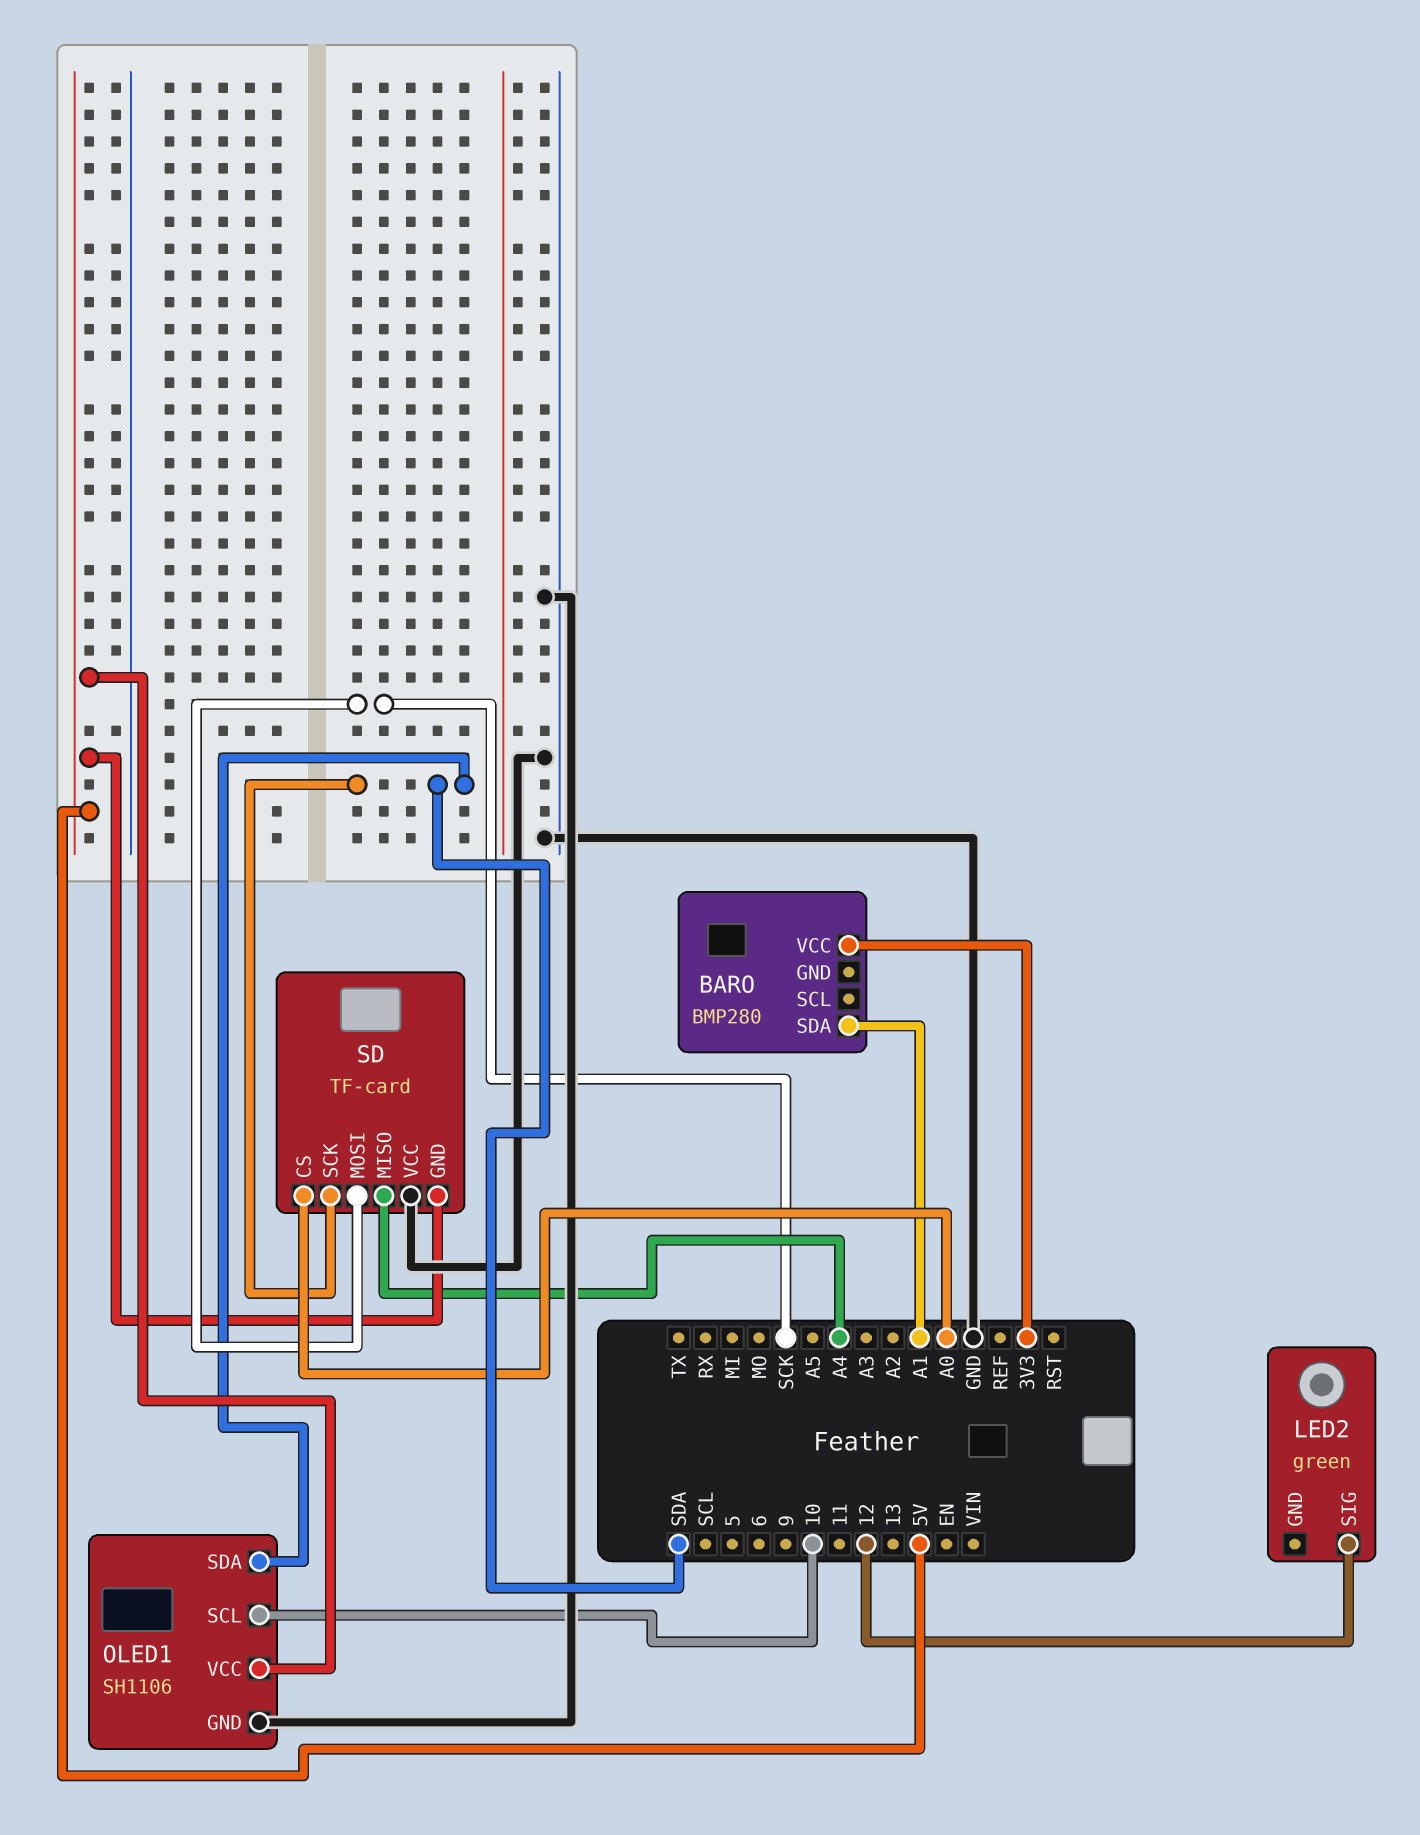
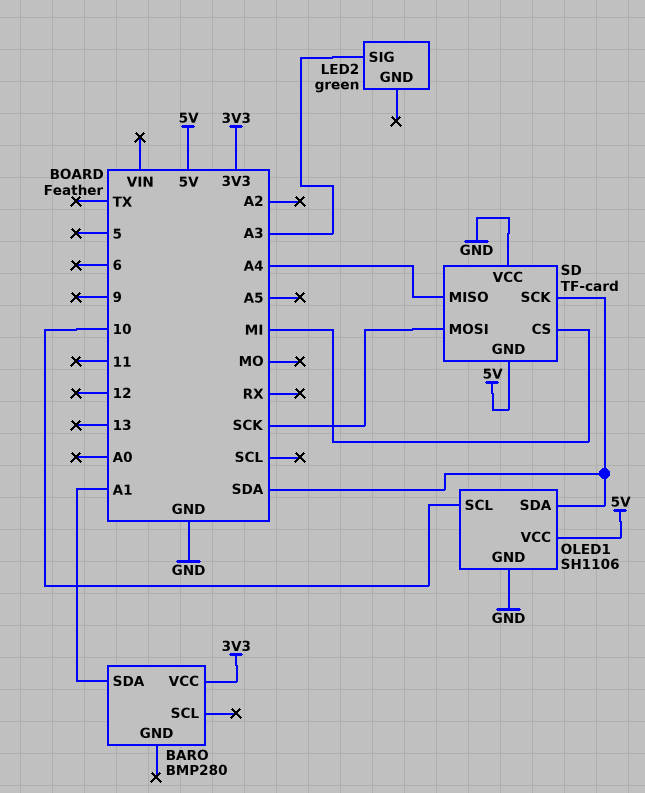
LED2 pin SIG: 12 -> A3
SD pin CS: A0 -> MI

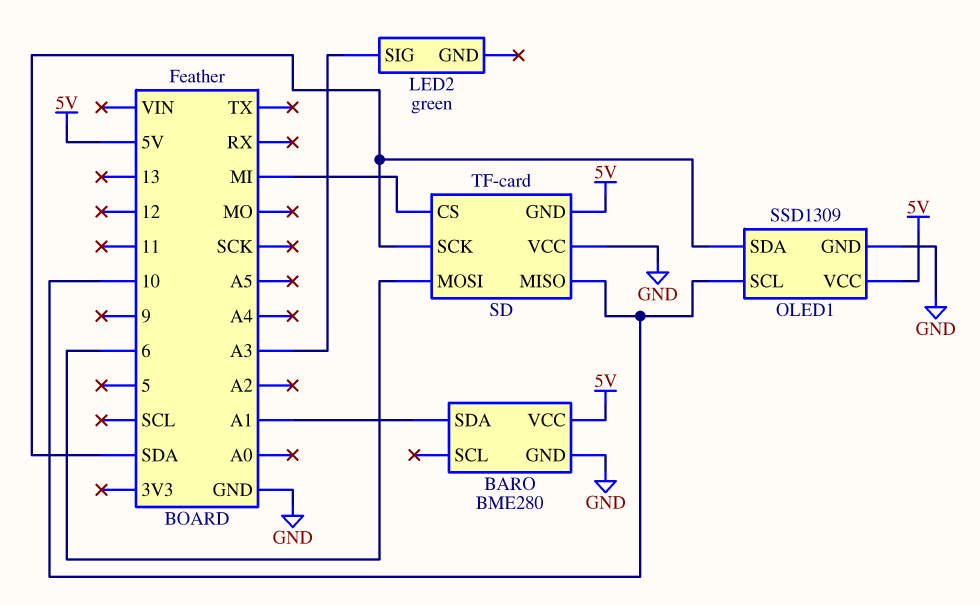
BARO: BMP280 -> BME280
BARO pin GND: none -> GND
BARO pin VCC: 3V3 -> 5V
OLED1: SH1106 -> SSD1309
SD pin MISO: A4 -> 10
SD pin MOSI: SCK -> 6

